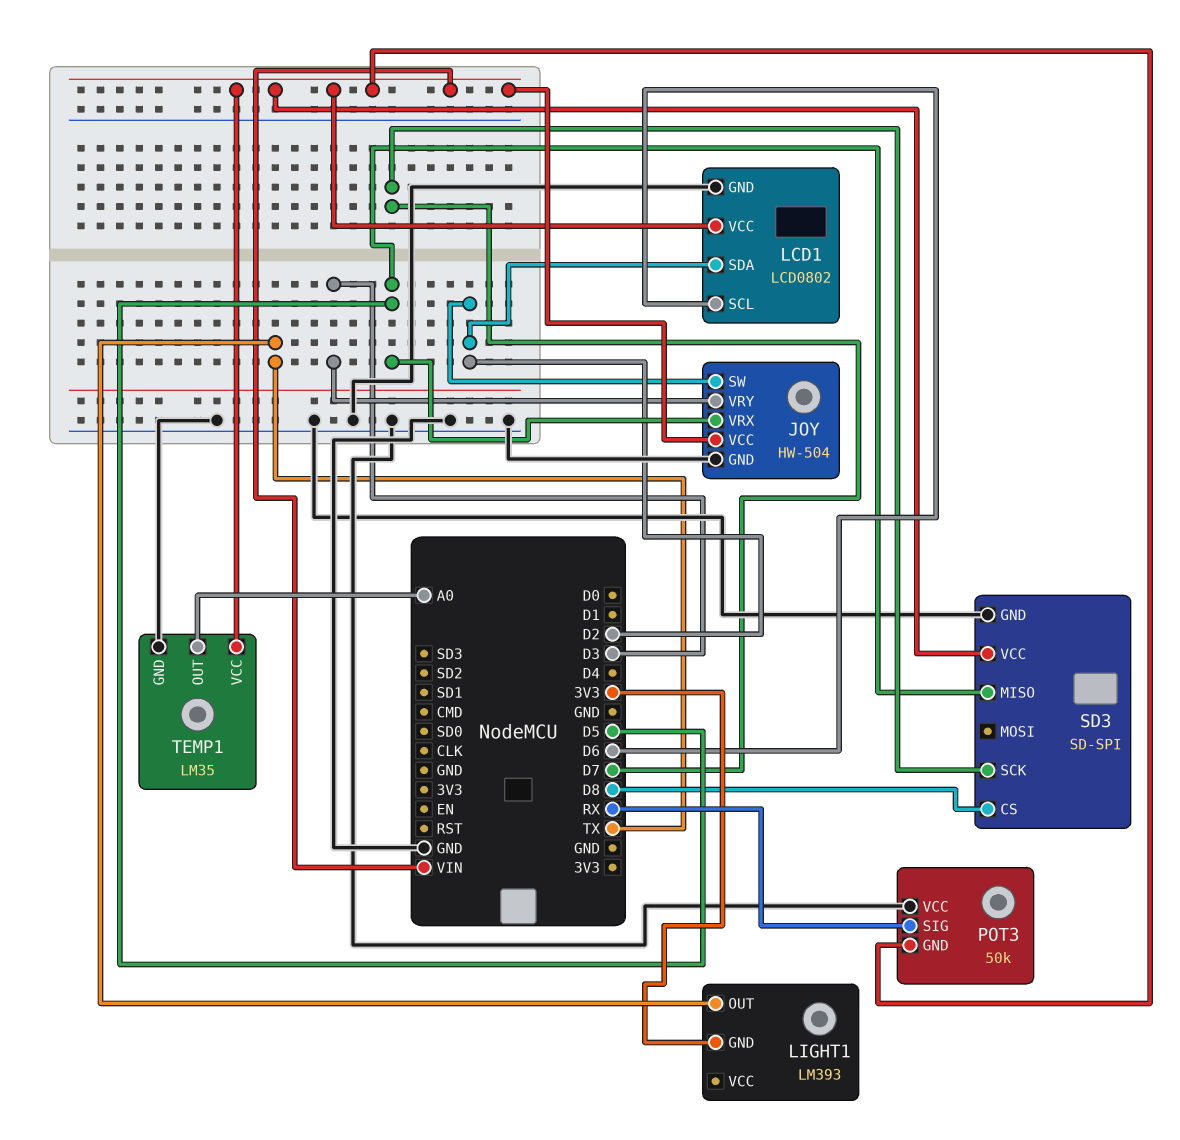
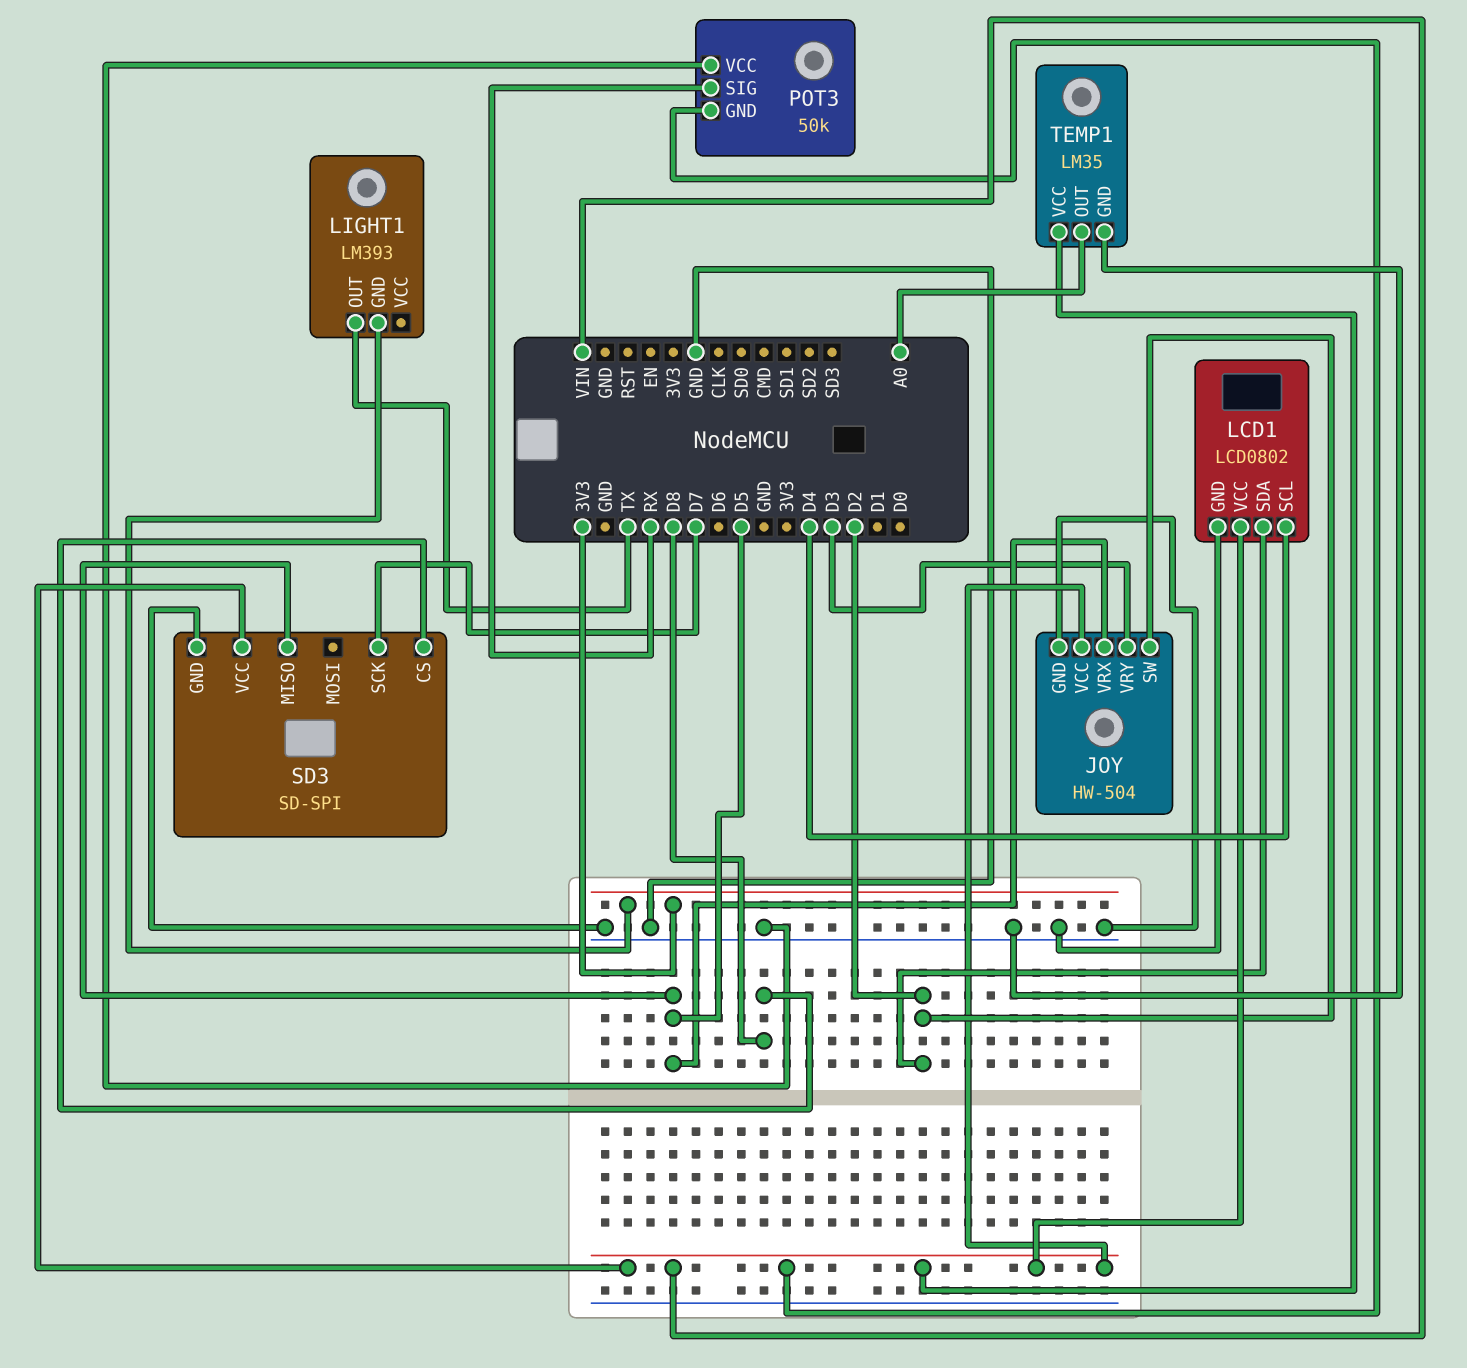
LCD1 pin SCL: D6 -> D4

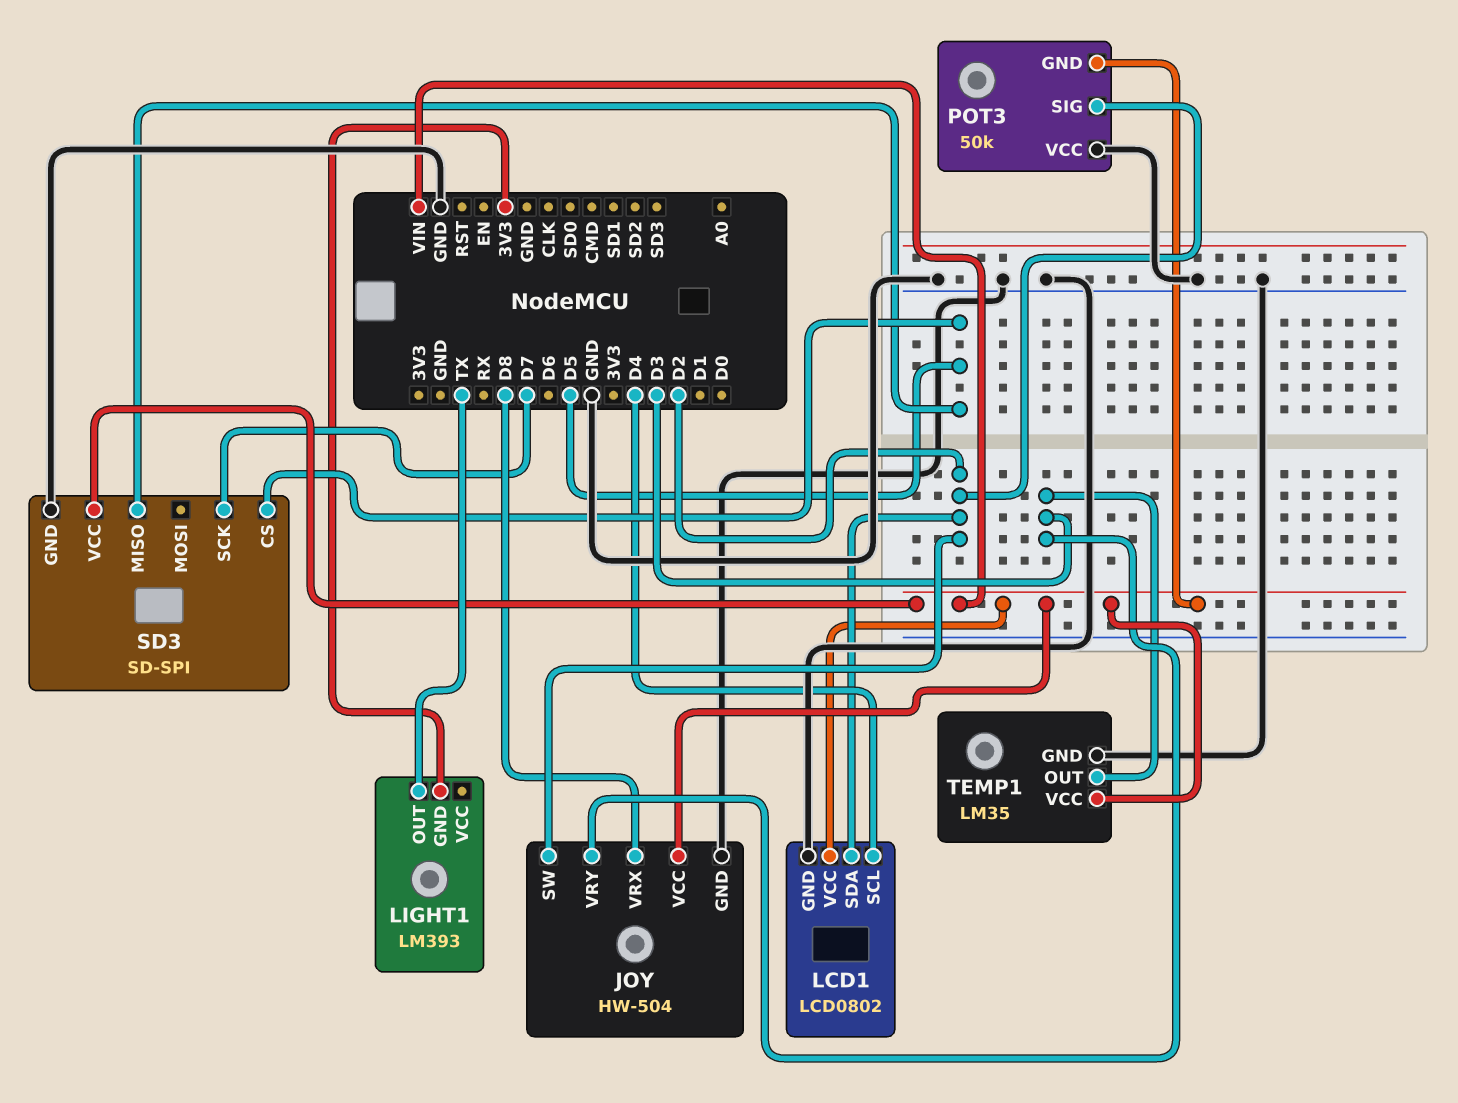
JOY pin VRX: D5 -> D8
POT3 pin SIG: RX -> D2
SD3 pin CS: D8 -> D5
TEMP1 pin OUT: A0 -> D3

